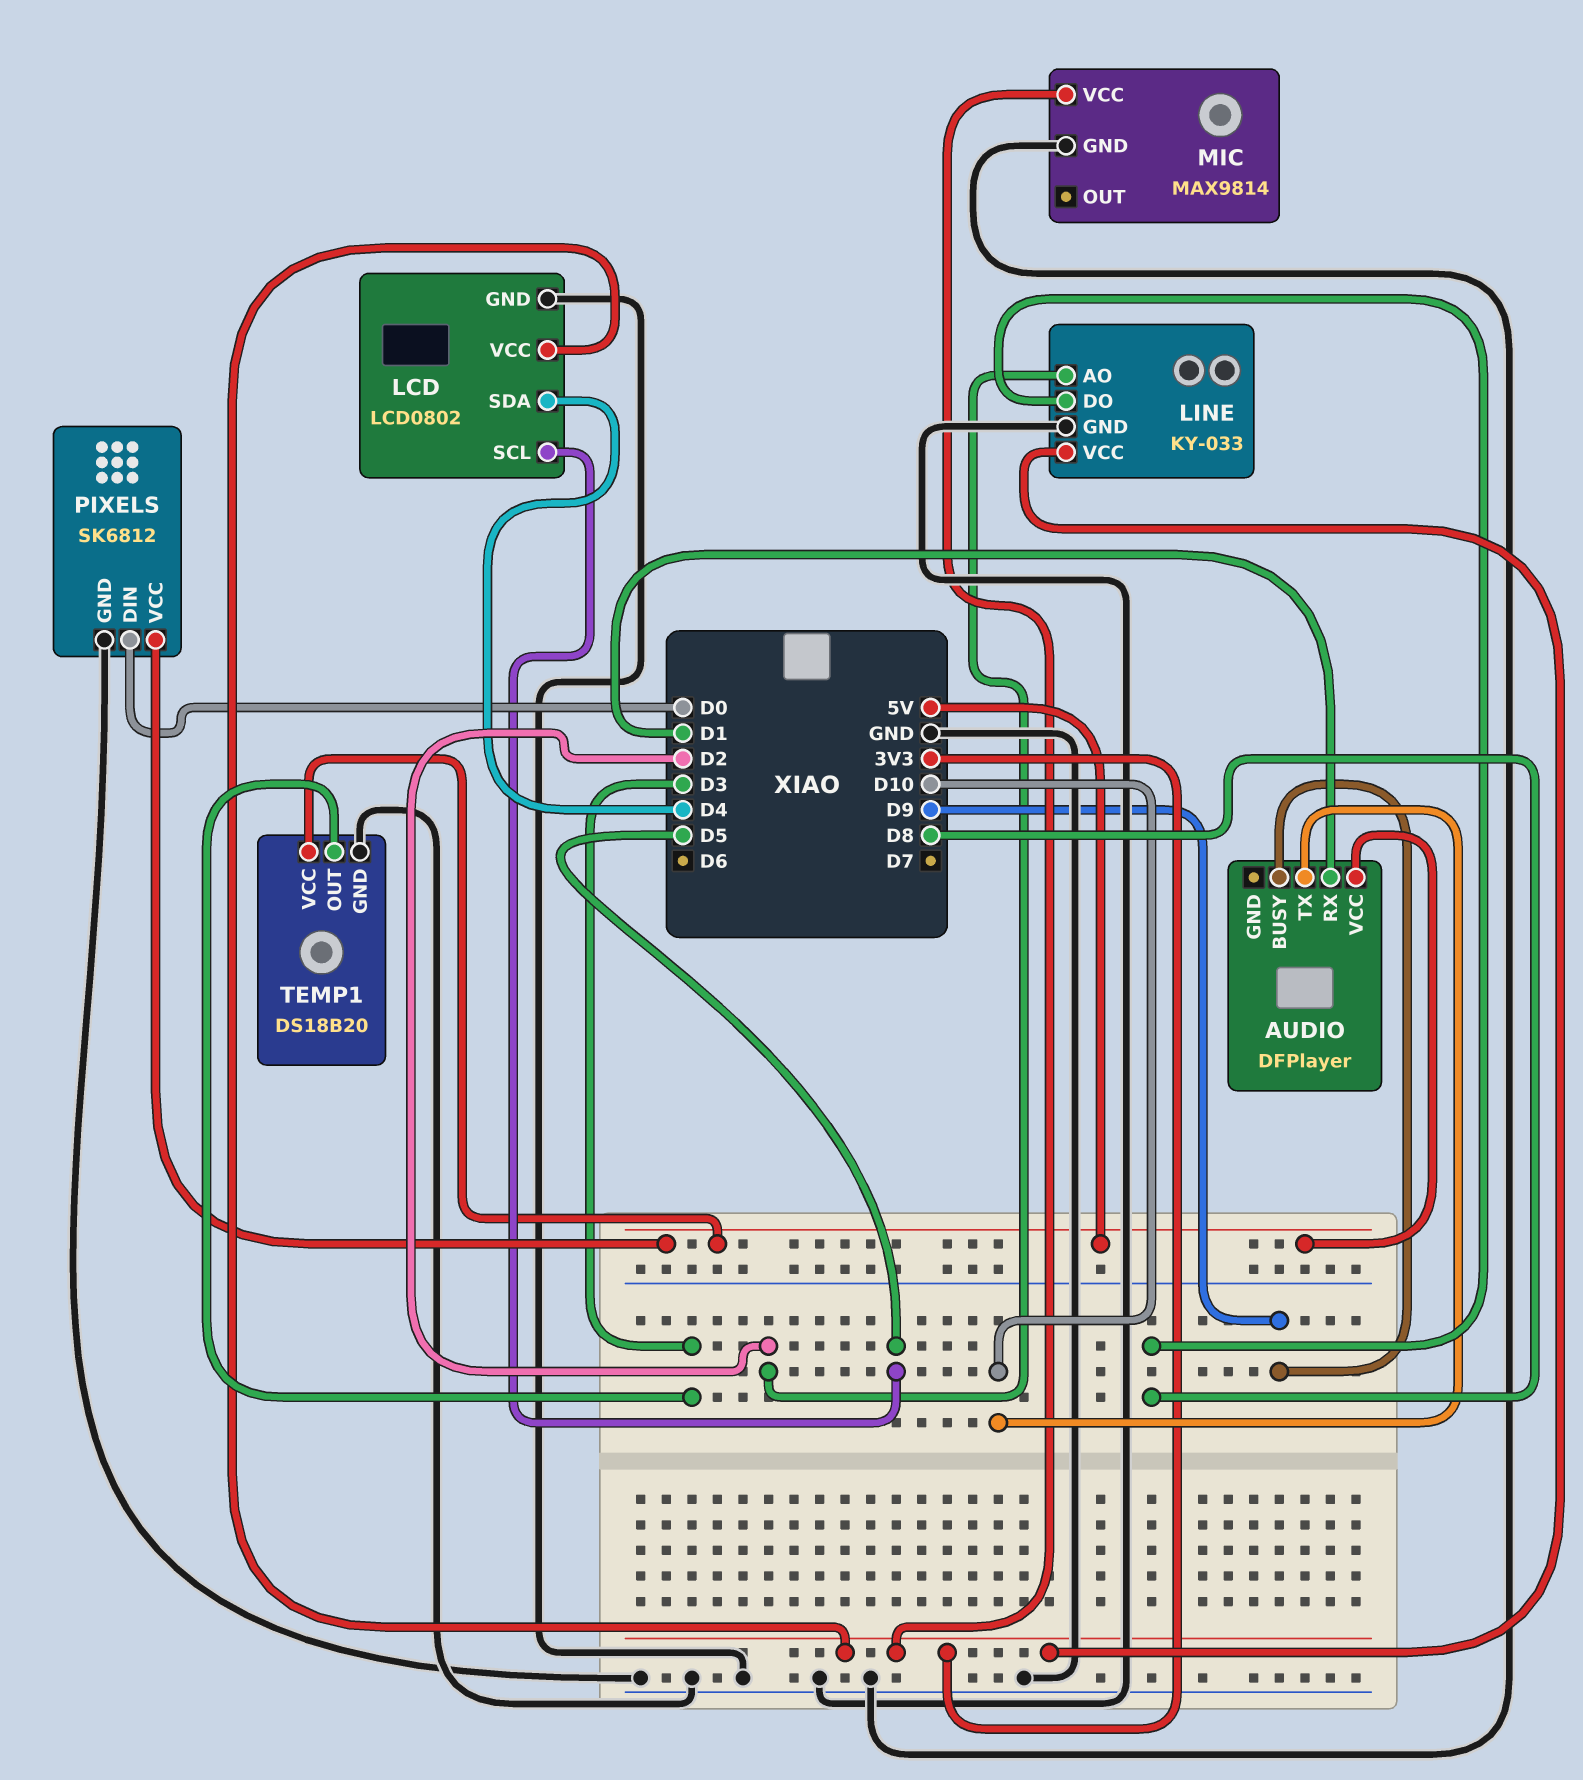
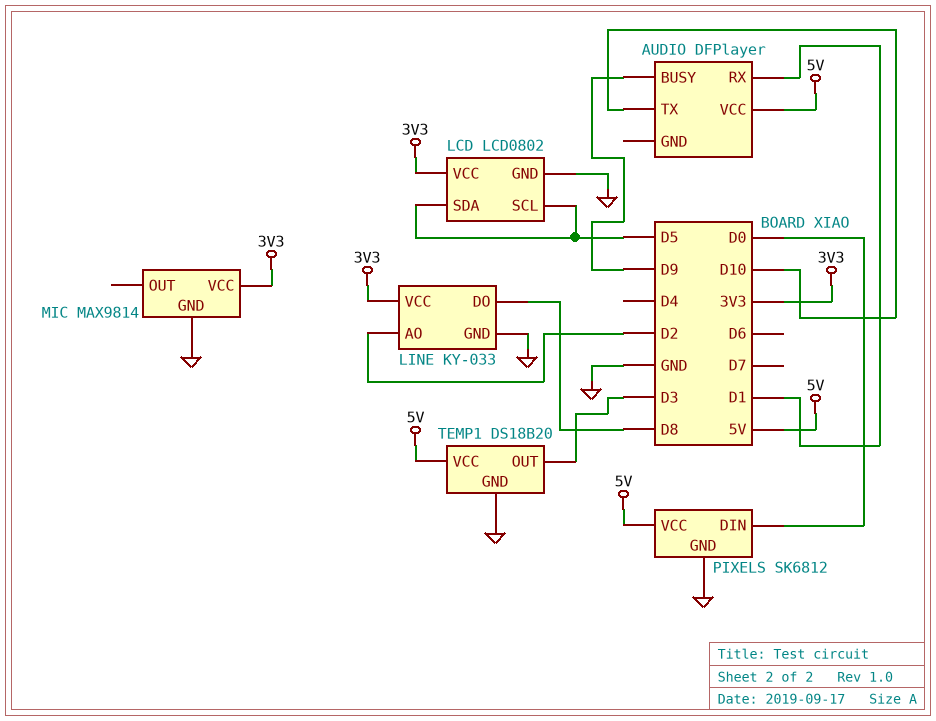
LCD pin SDA: D4 -> D5

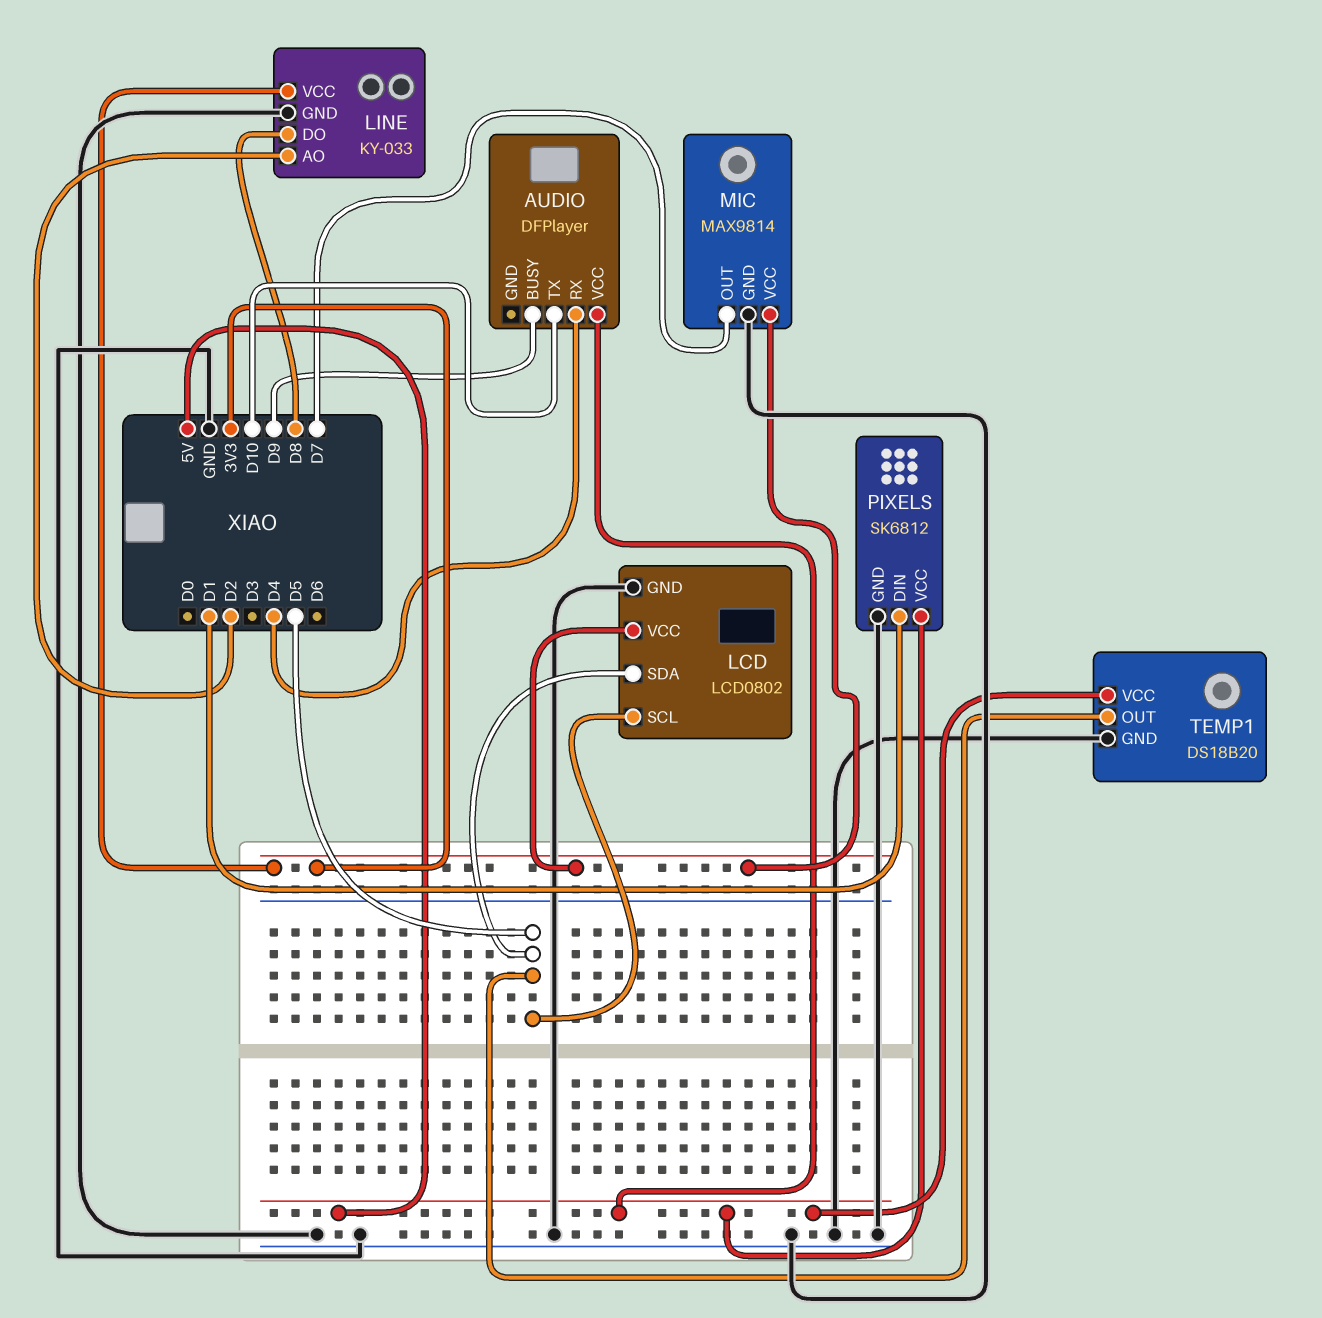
AUDIO pin RX: D1 -> D4
MIC pin OUT: none -> D7
PIXELS pin DIN: D0 -> D1
TEMP1 pin OUT: D3 -> D5

